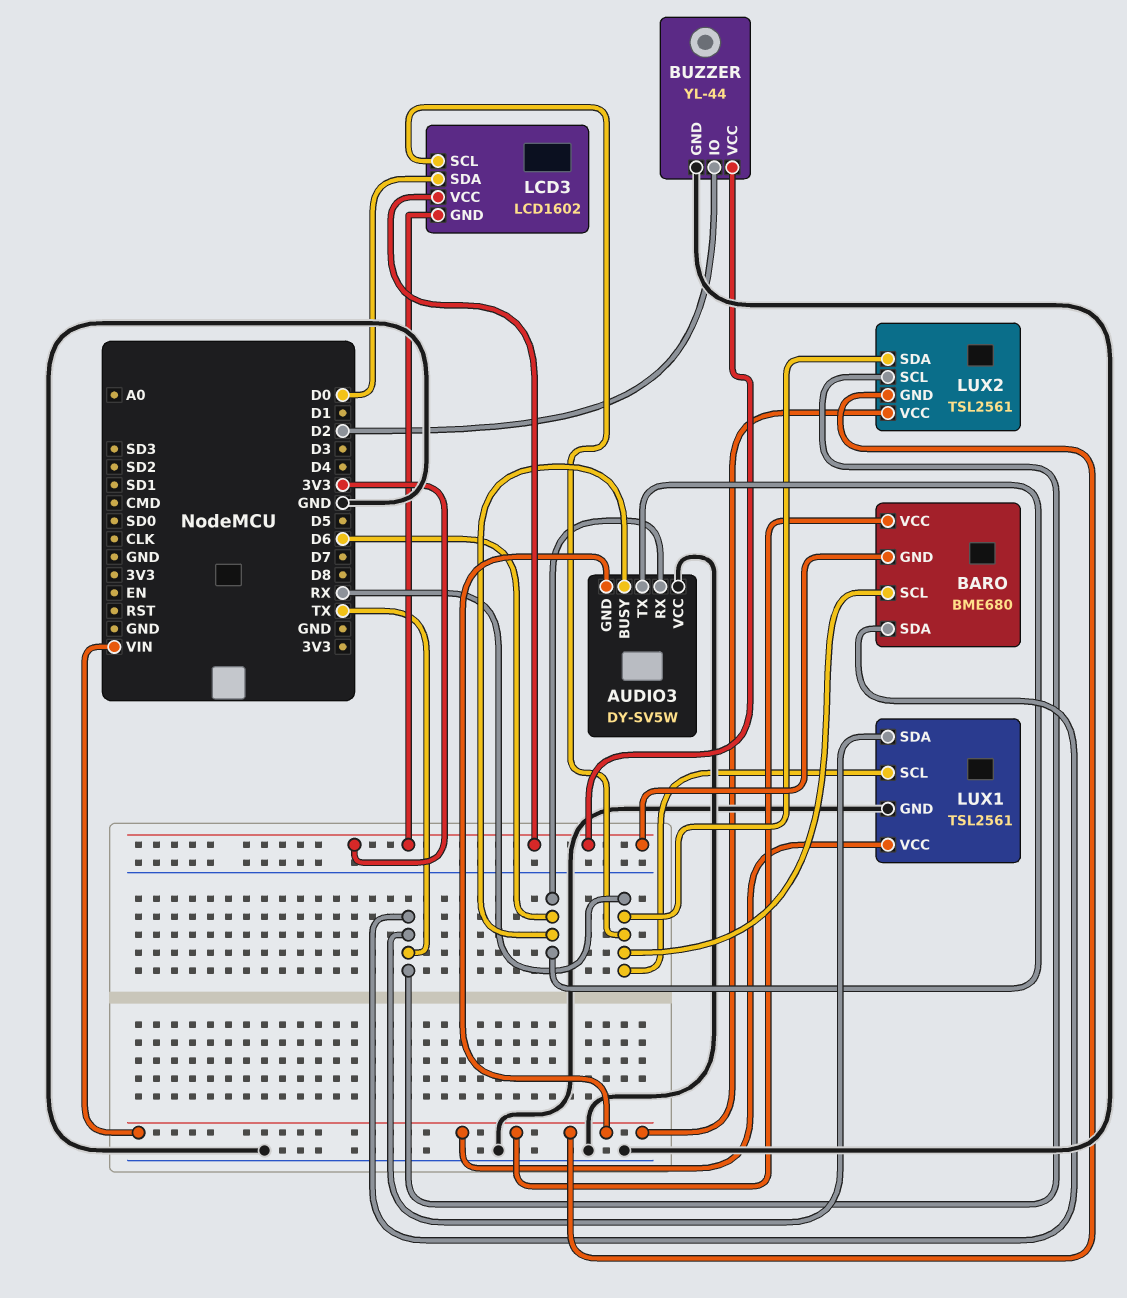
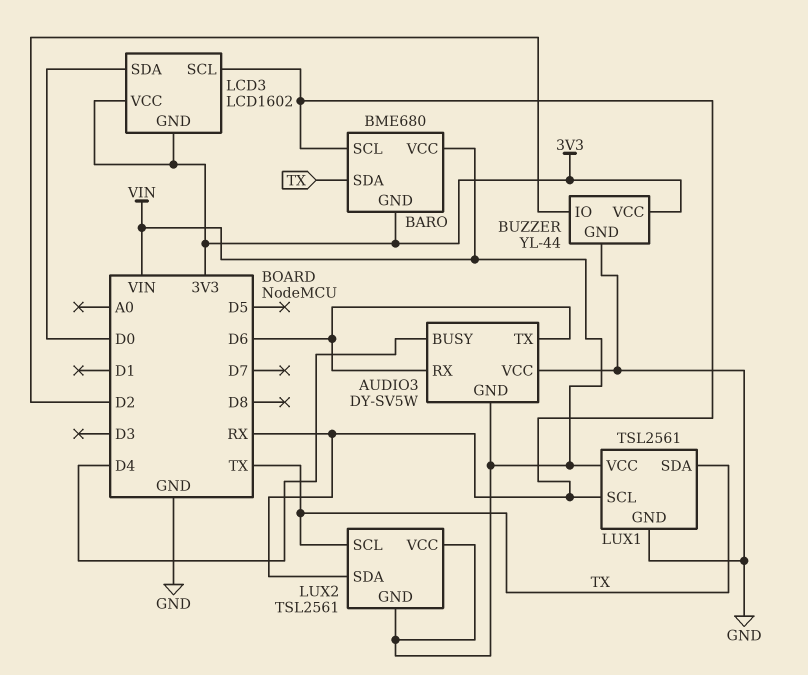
AUDIO3 pin BUSY: D6 -> D4

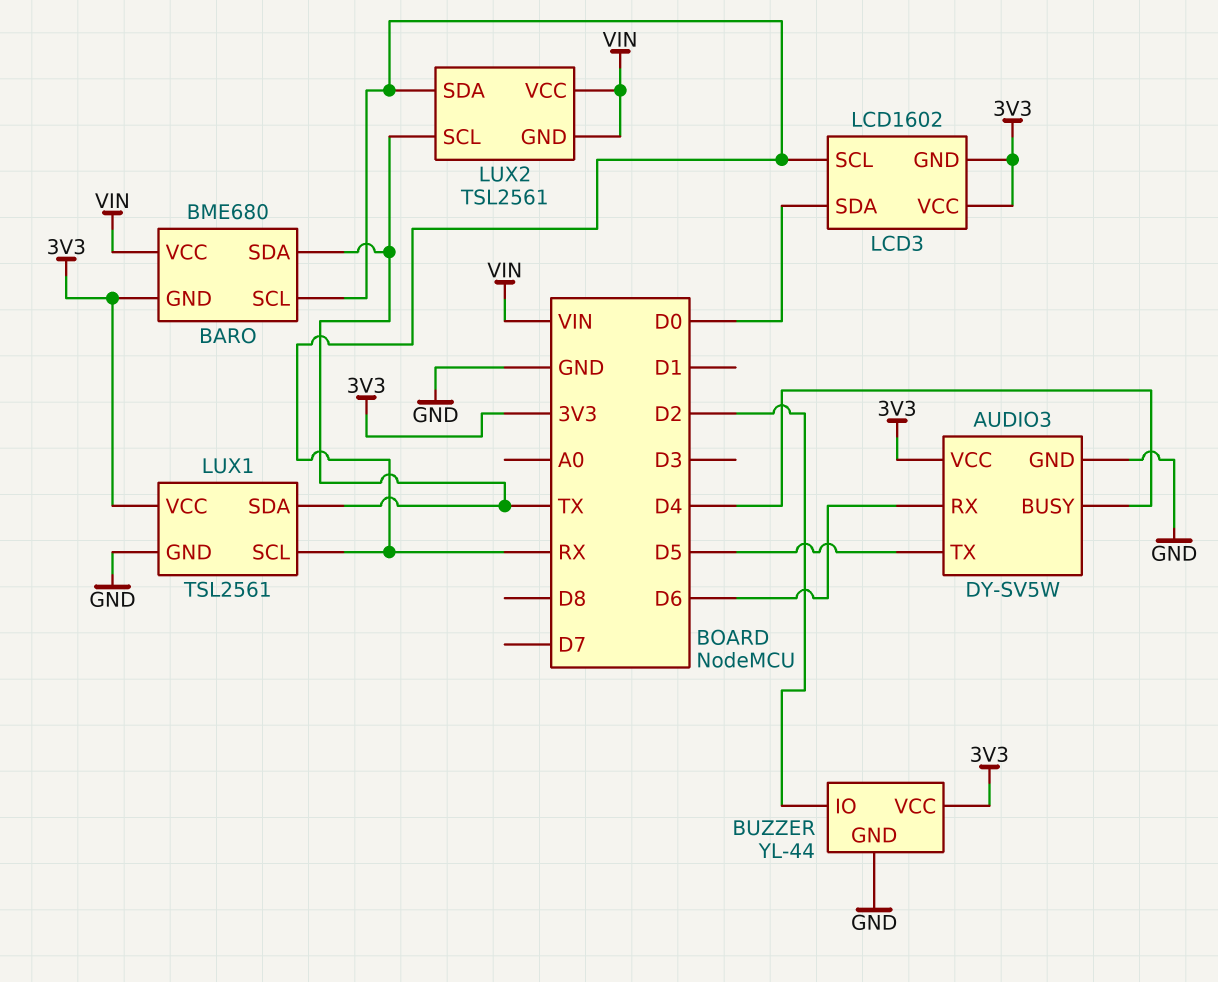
AUDIO3 pin GND: VIN -> GND
AUDIO3 pin TX: D6 -> D5
AUDIO3 pin VCC: GND -> 3V3
LUX1 pin VCC: VIN -> 3V3

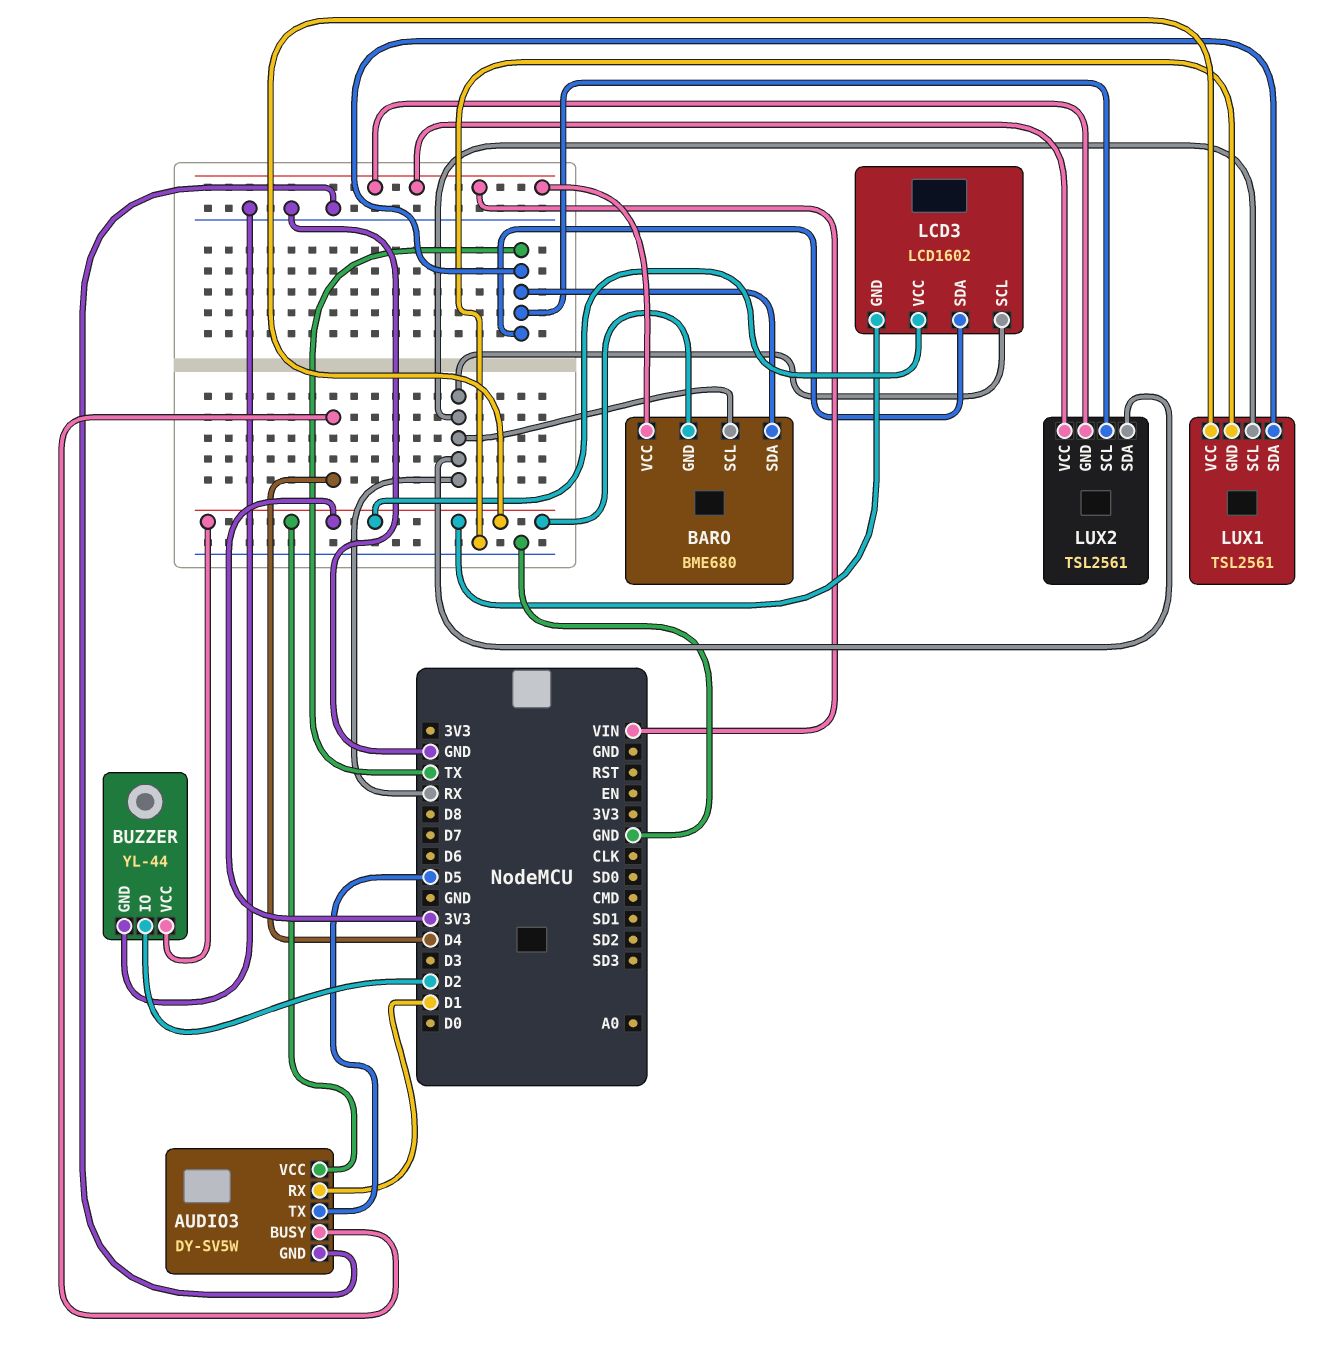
AUDIO3 pin RX: D6 -> D1
LCD3 pin SDA: D0 -> TX

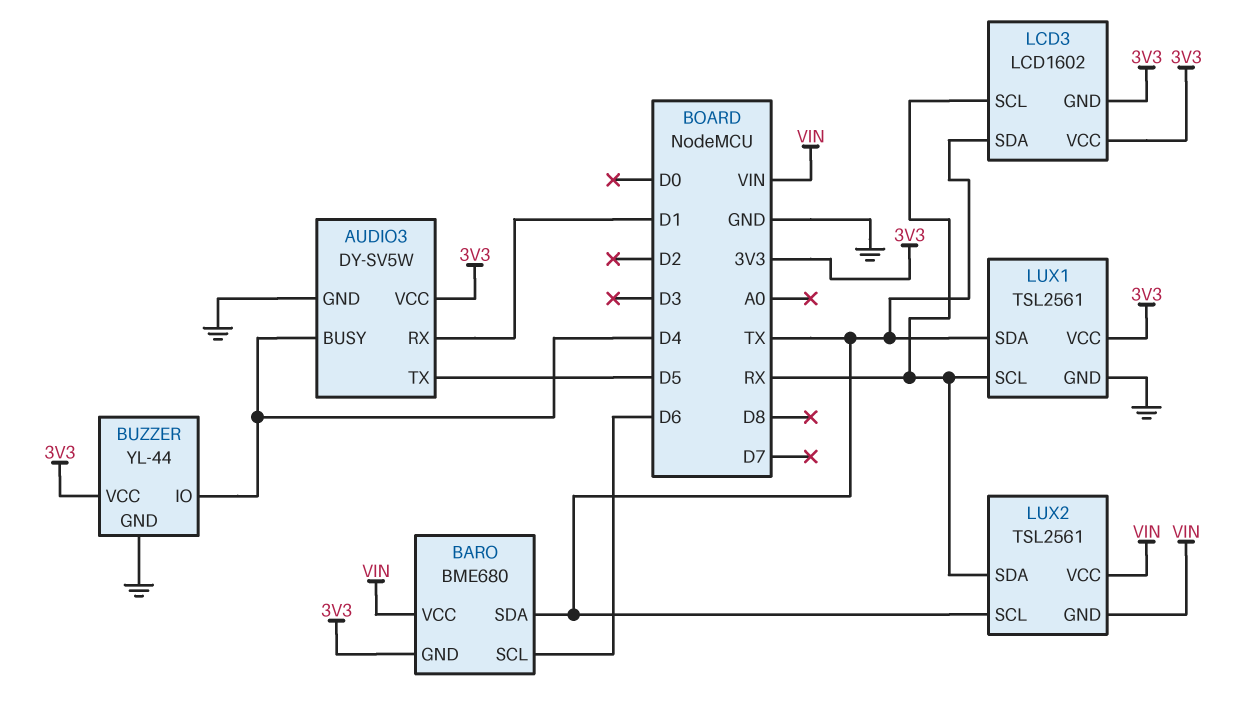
BARO pin SCL: RX -> D6
BUZZER pin IO: D2 -> D4

